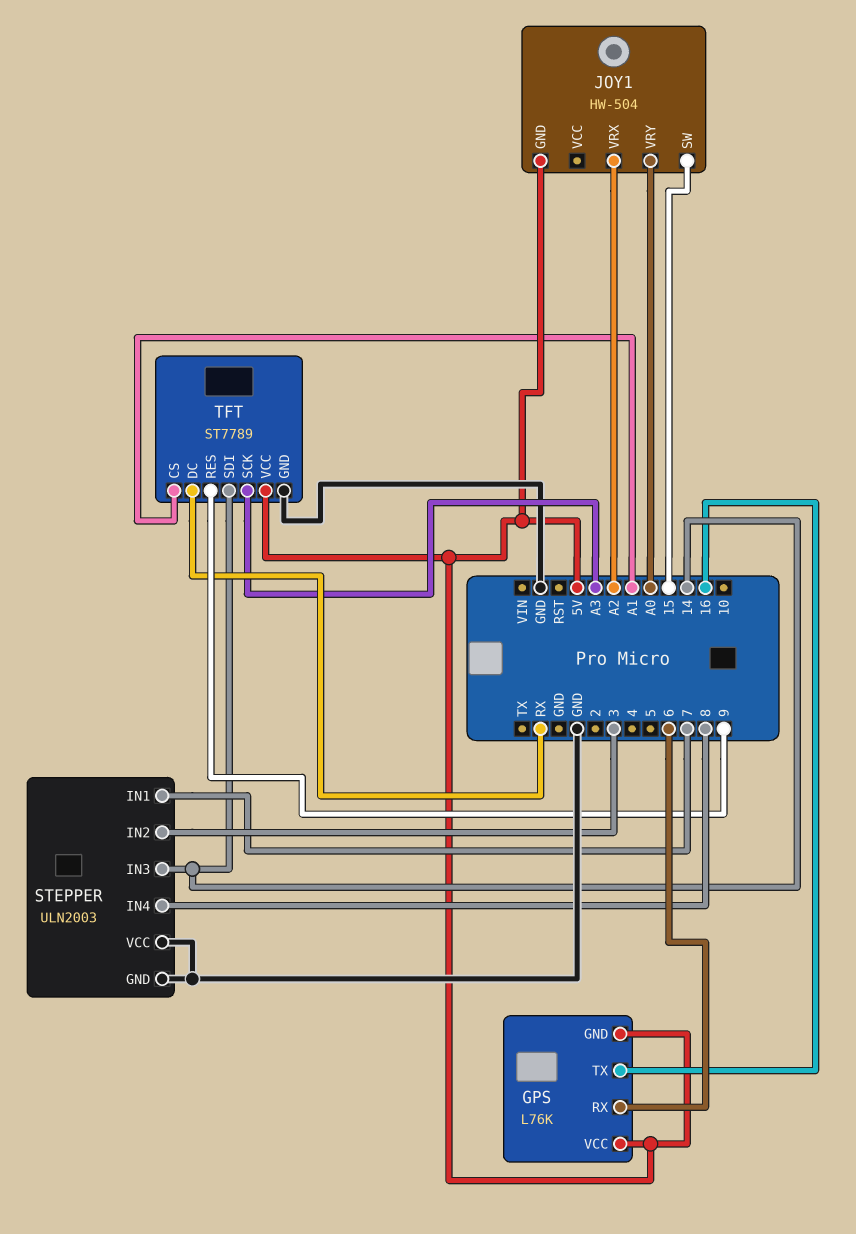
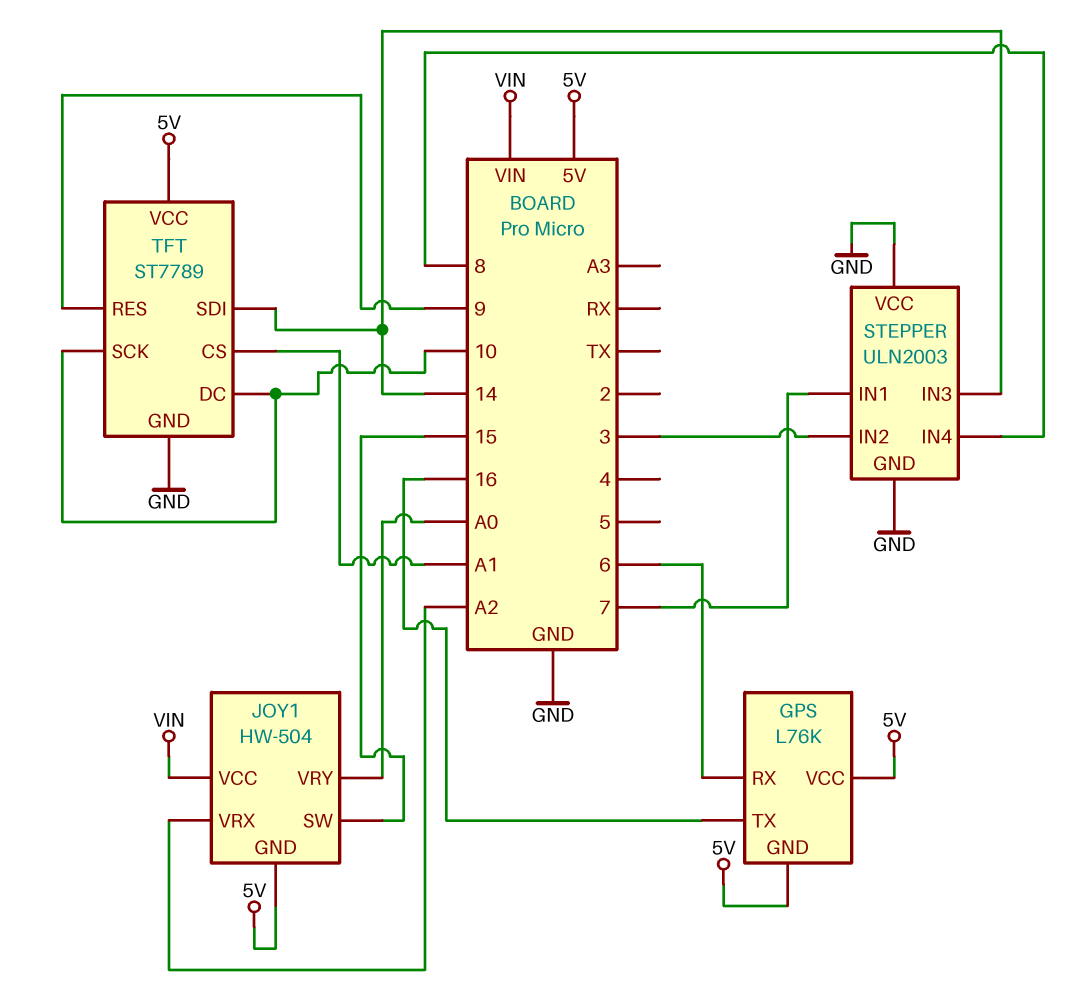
JOY1 pin VCC: none -> VIN
TFT pin DC: RX -> 10
TFT pin SCK: A3 -> 10

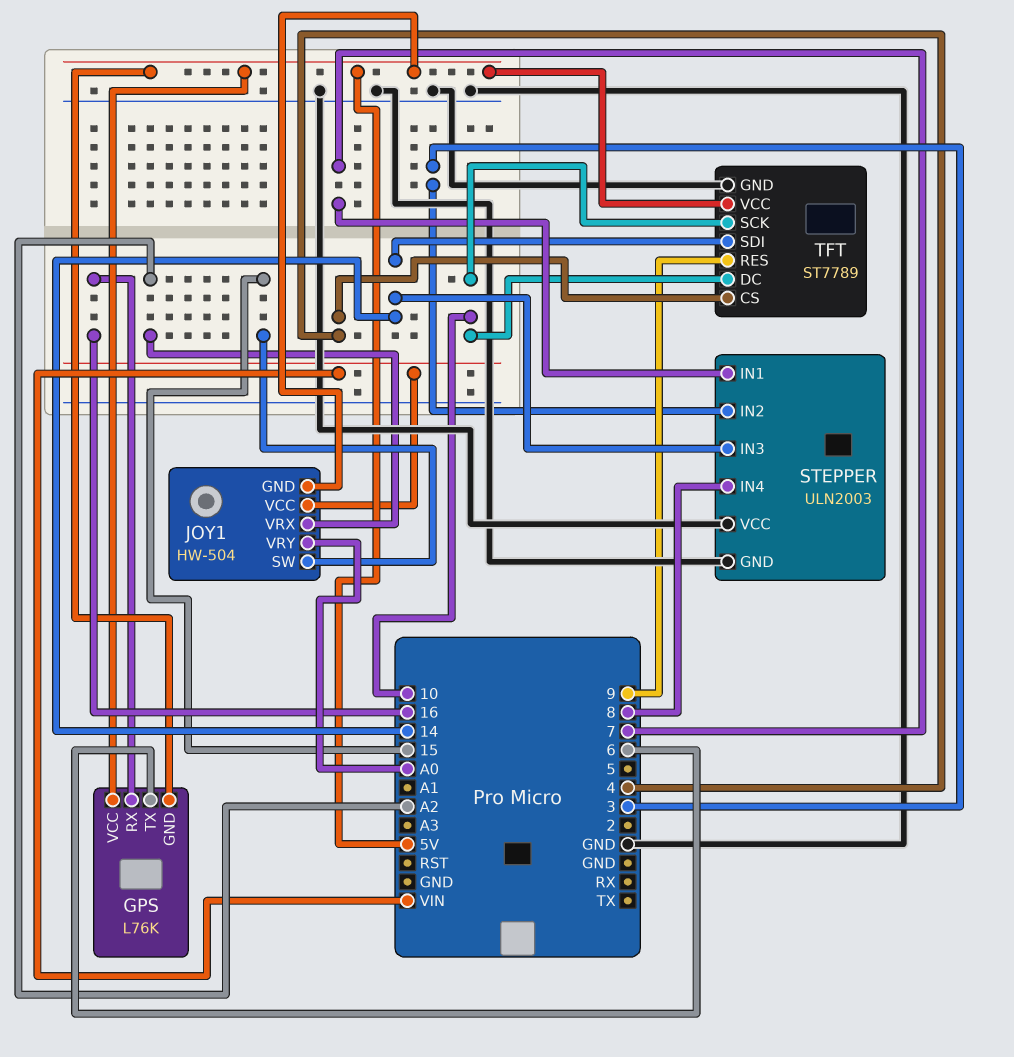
GPS pin RX: 6 -> 16
GPS pin TX: 16 -> 6
TFT pin CS: A1 -> 4

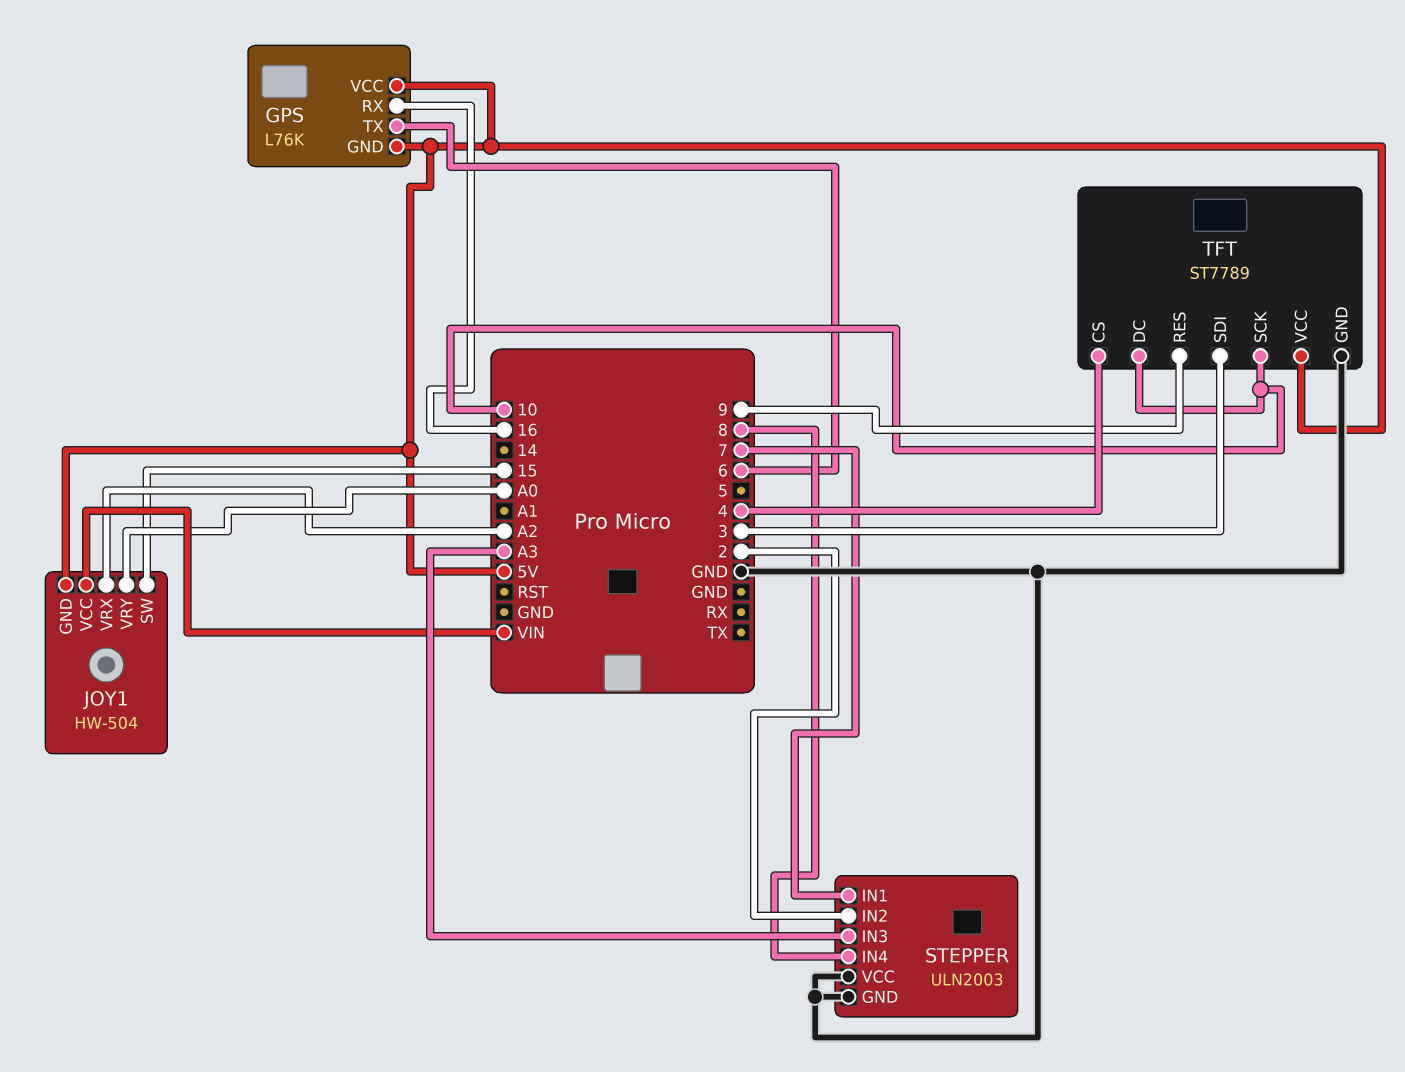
STEPPER pin IN2: 3 -> 2
STEPPER pin IN3: 14 -> A3
TFT pin SDI: 14 -> 3

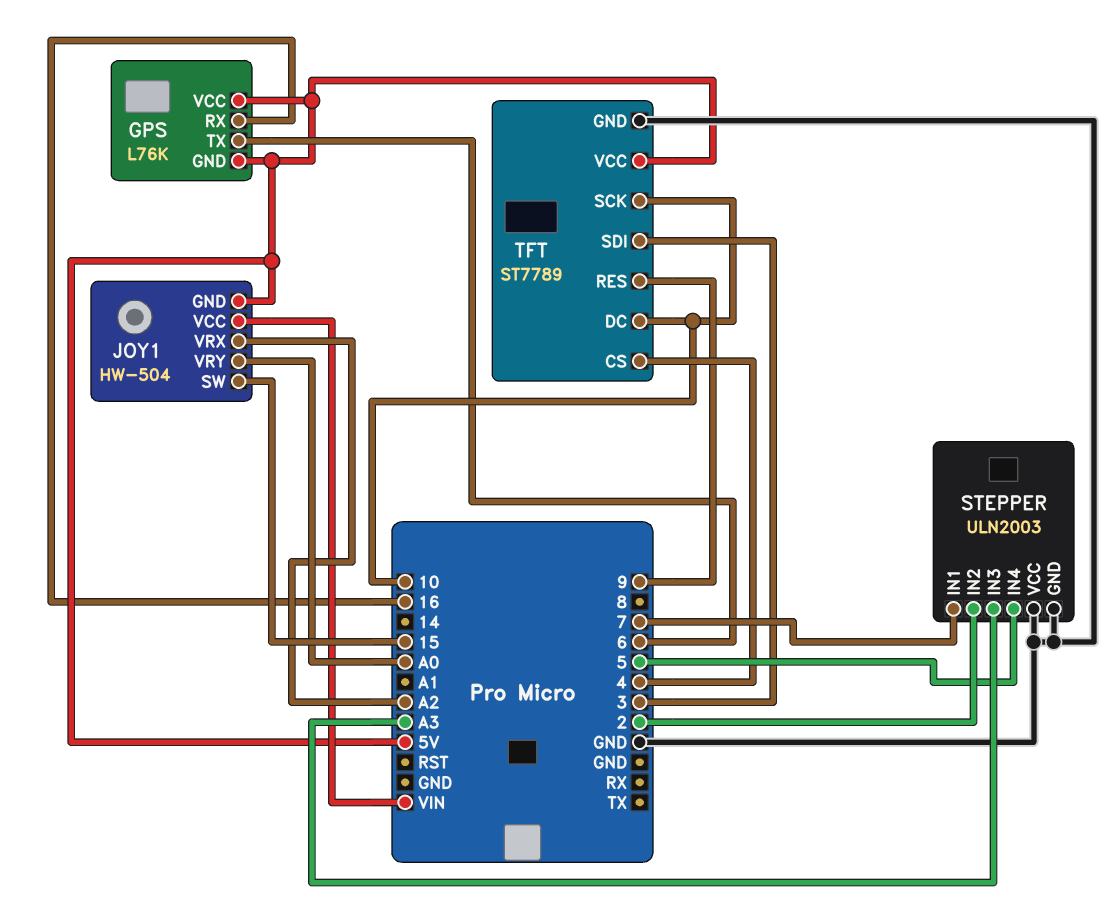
STEPPER pin IN4: 8 -> 5

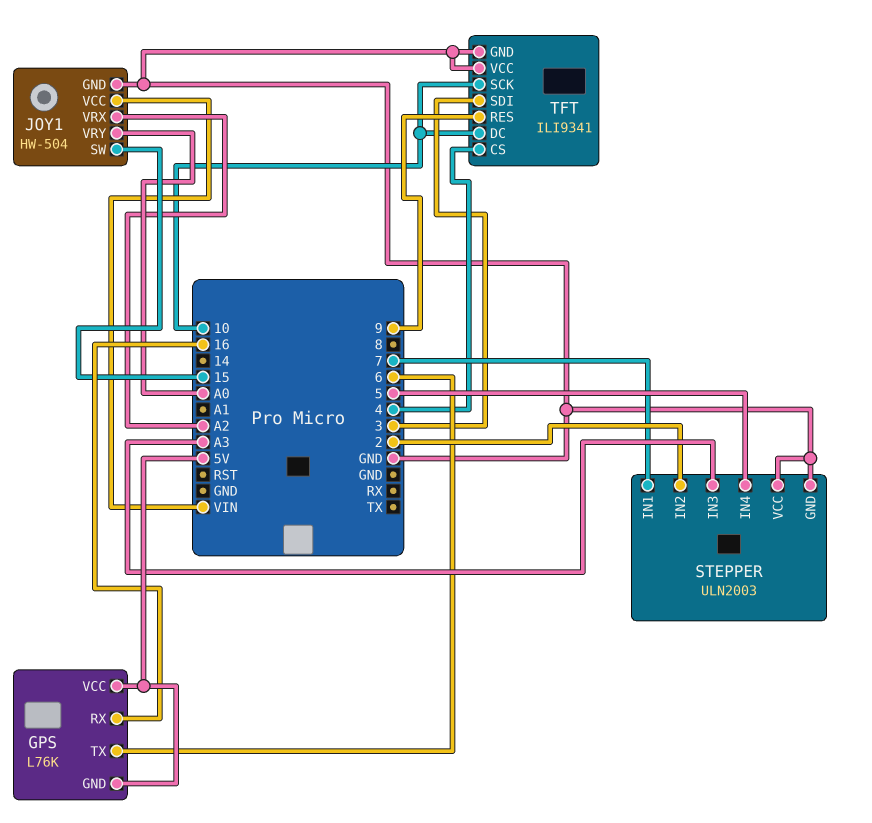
JOY1 pin GND: 5V -> GND
TFT: ST7789 -> ILI9341
TFT pin VCC: 5V -> GND

